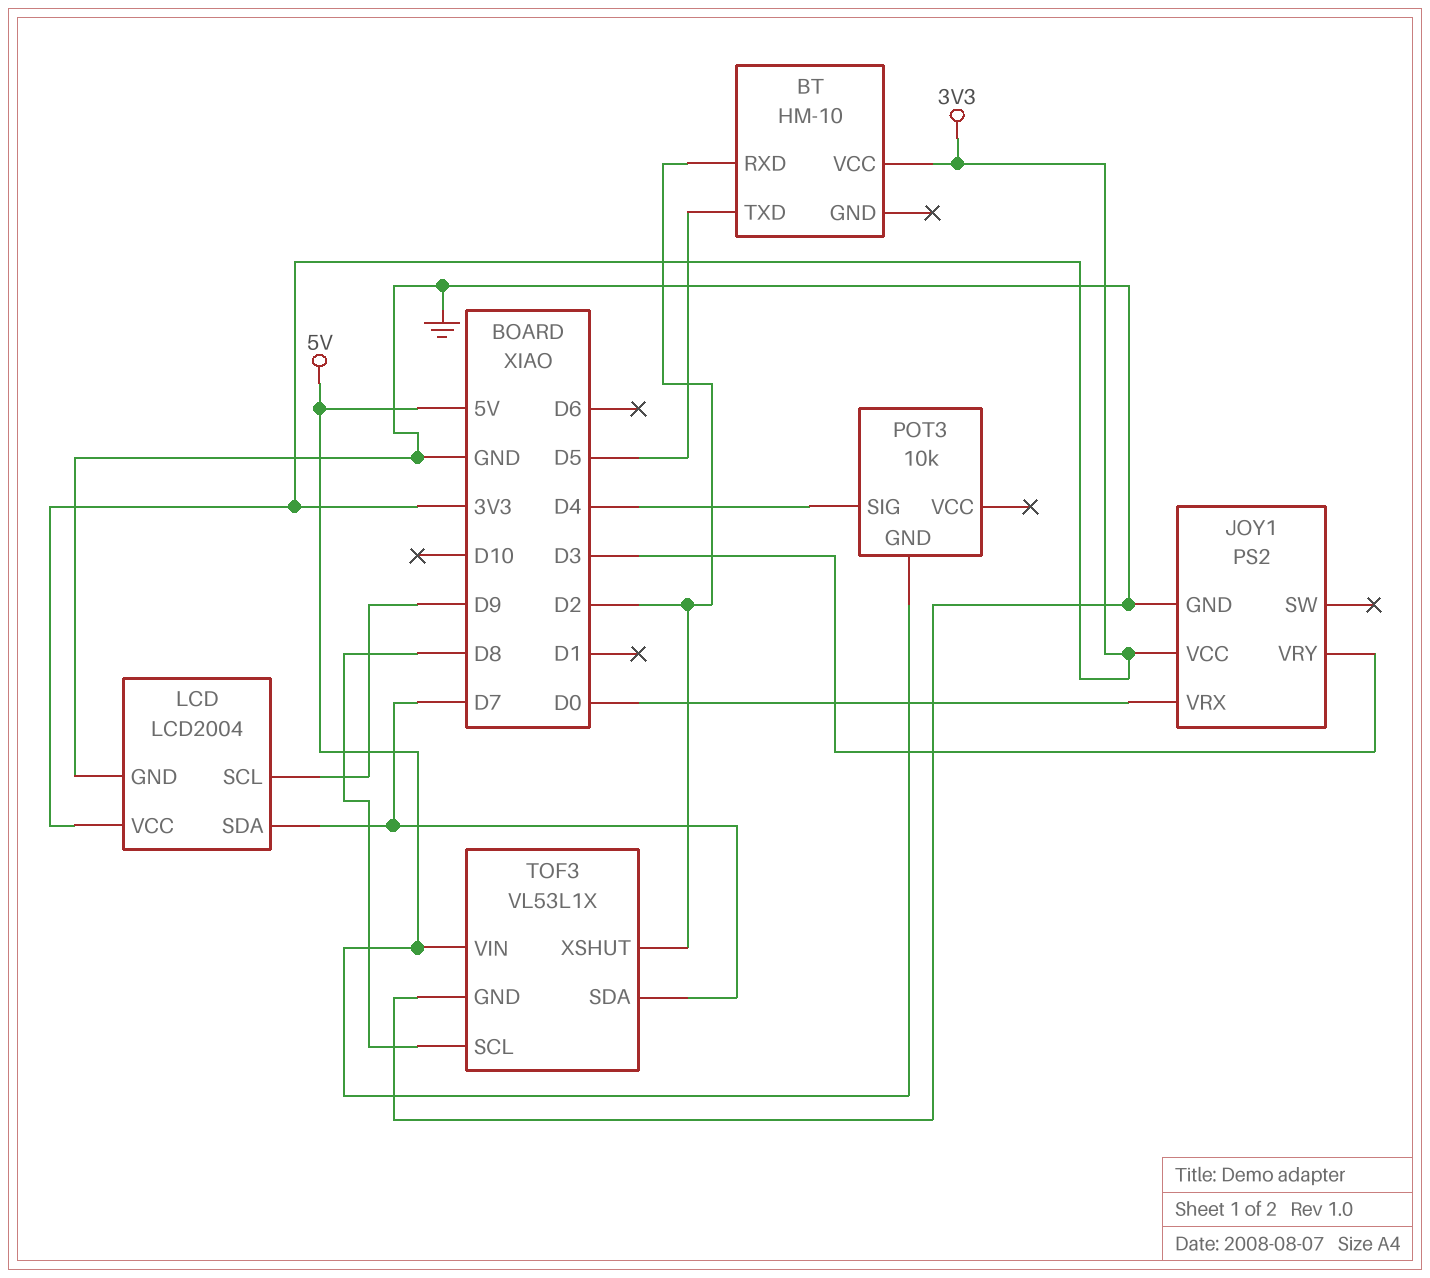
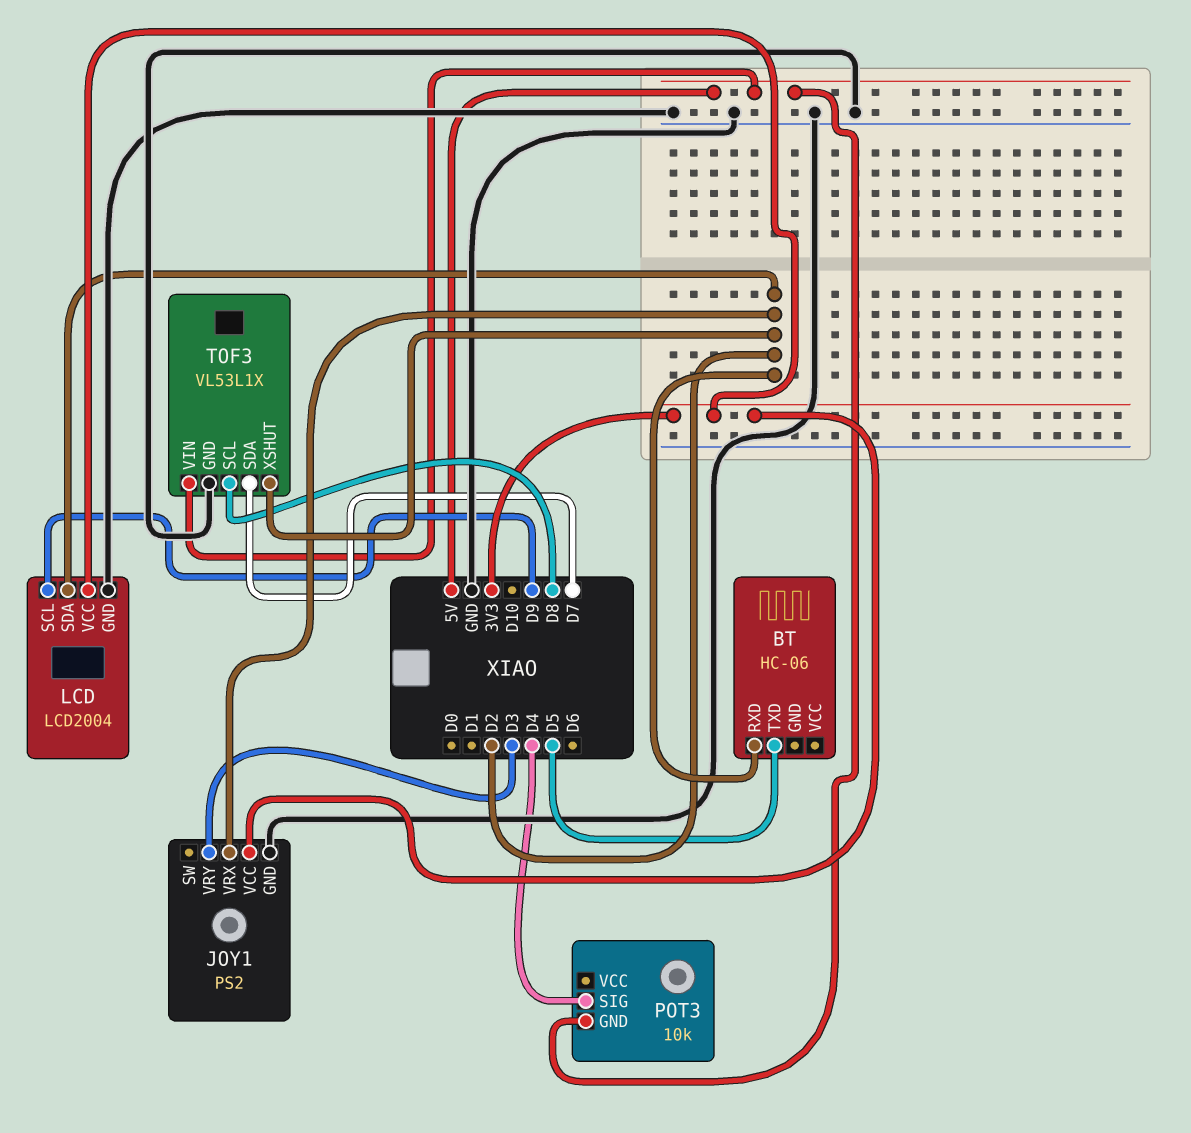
BT: HM-10 -> HC-06
BT pin VCC: 3V3 -> none
JOY1 pin VRX: D0 -> D2
LCD pin SDA: D7 -> D2

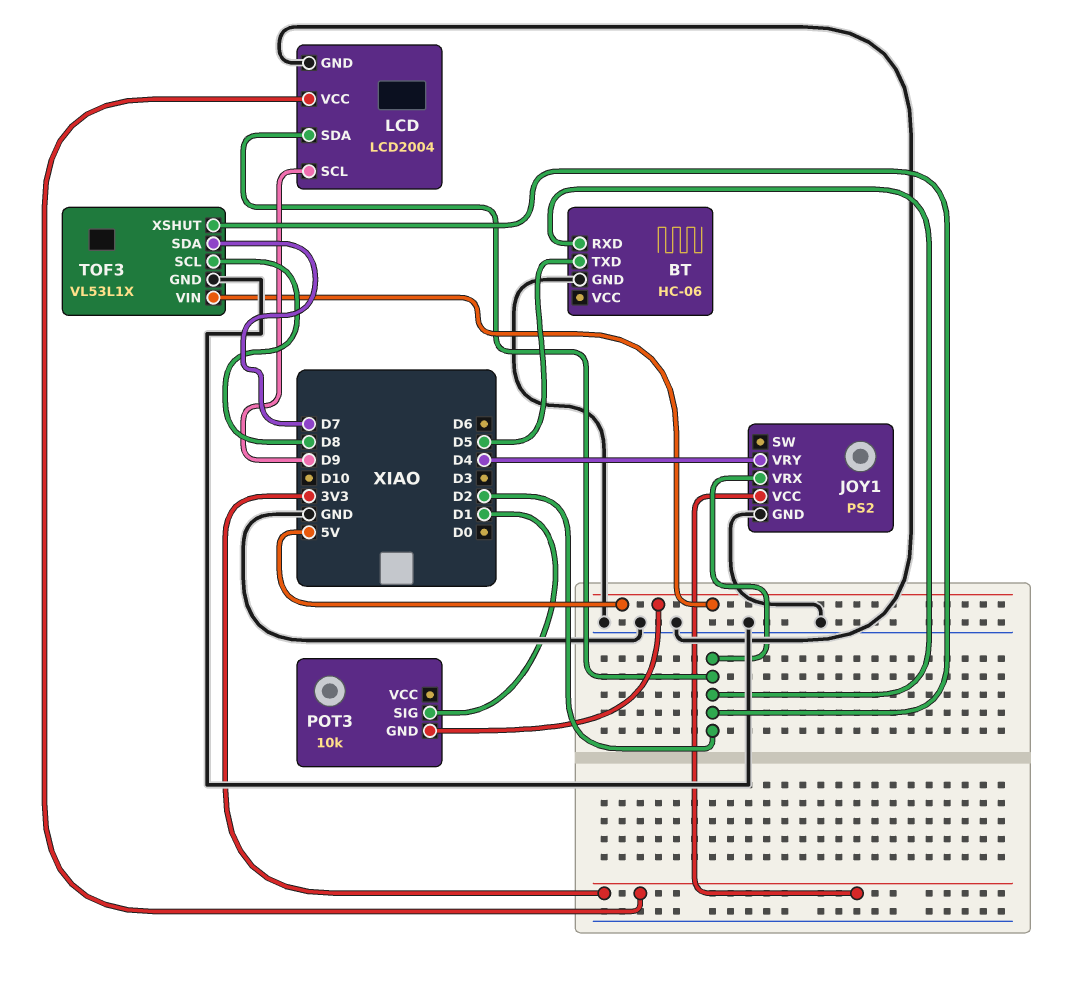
BT pin GND: none -> GND
JOY1 pin VRY: D3 -> D4
POT3 pin SIG: D4 -> D1

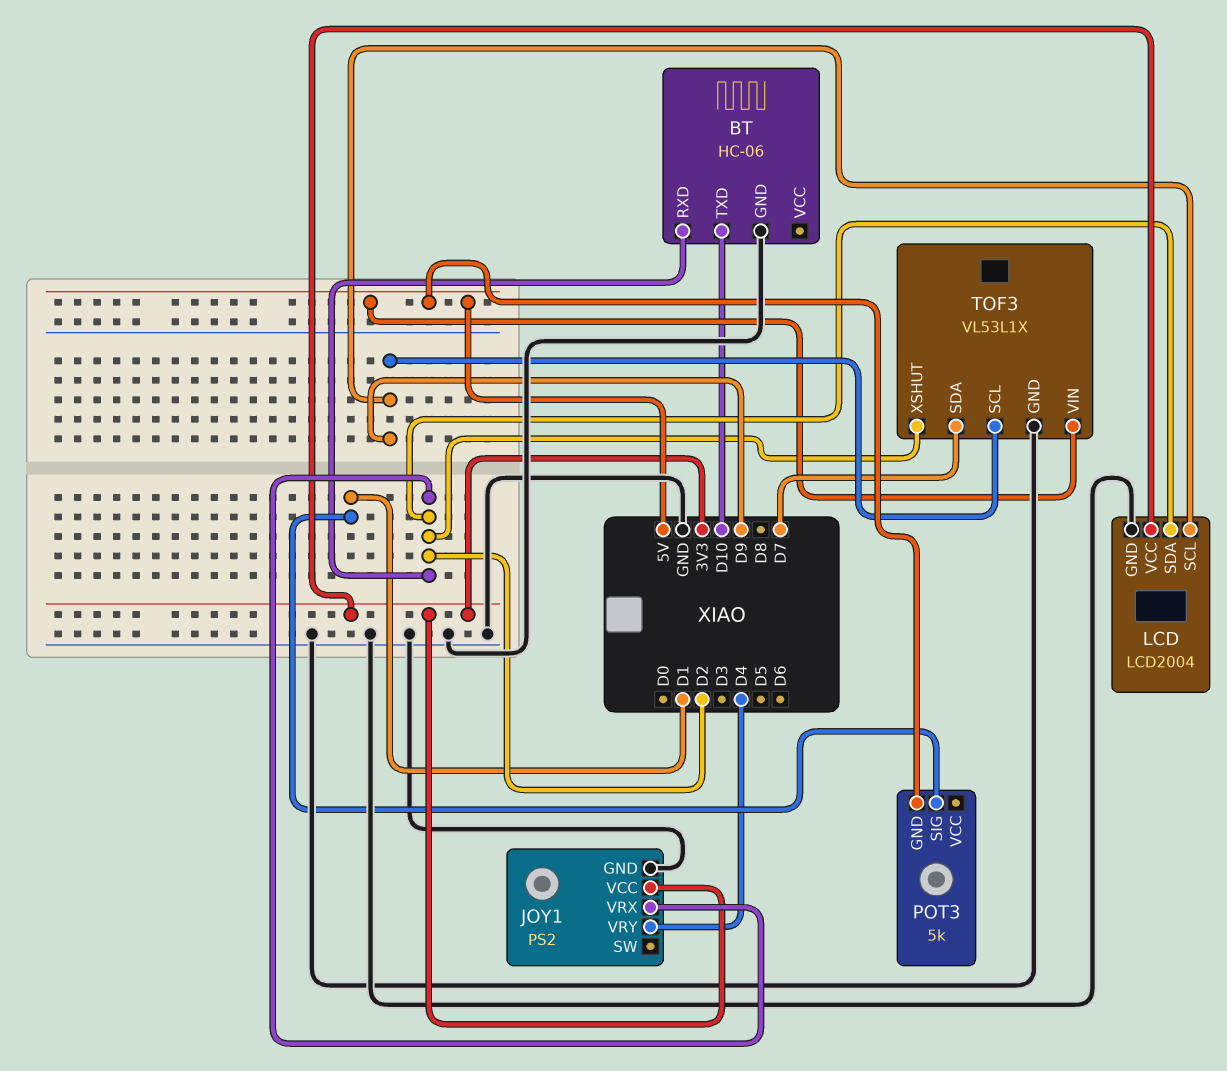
BT pin TXD: D5 -> D10
POT3: 10k -> 5k
TOF3 pin SCL: D8 -> D9

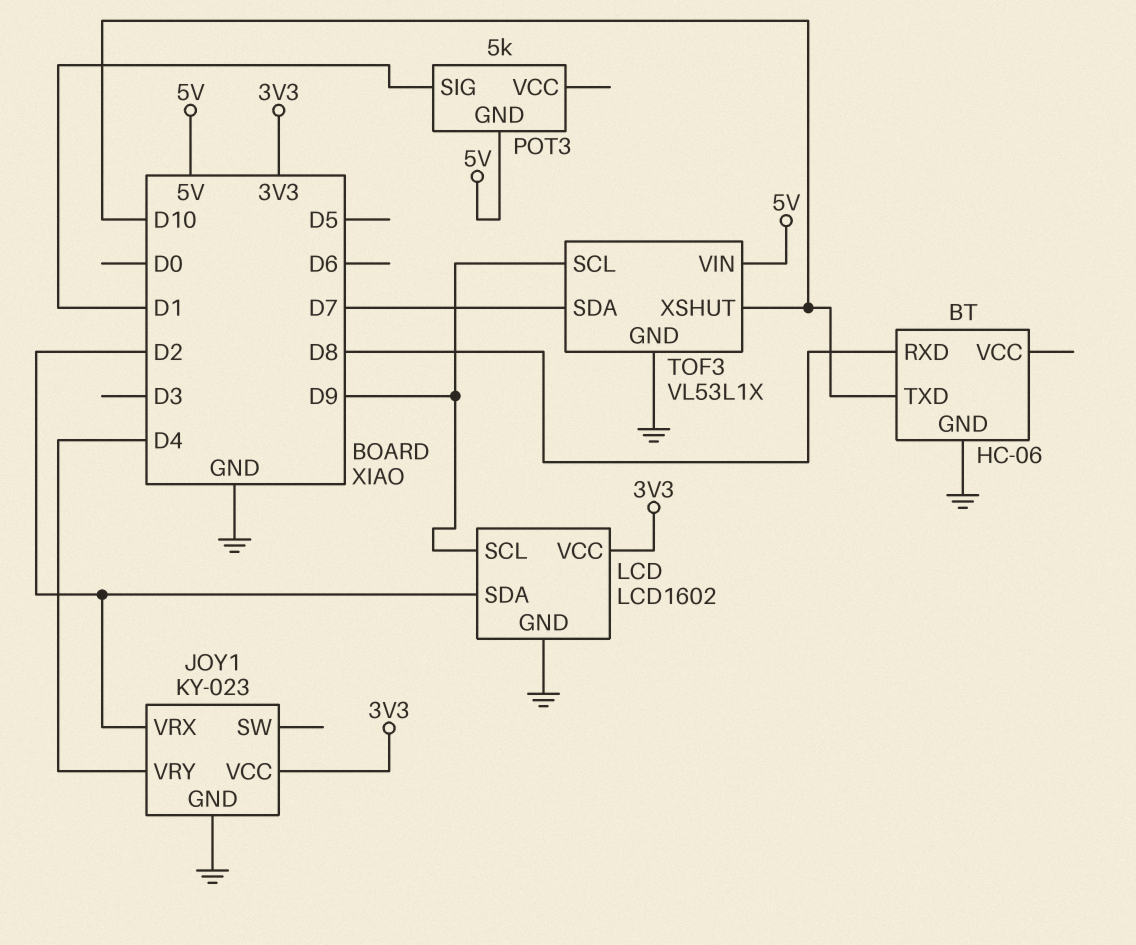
BT pin RXD: D2 -> D8
JOY1: PS2 -> KY-023
LCD: LCD2004 -> LCD1602
TOF3 pin XSHUT: D2 -> D10

